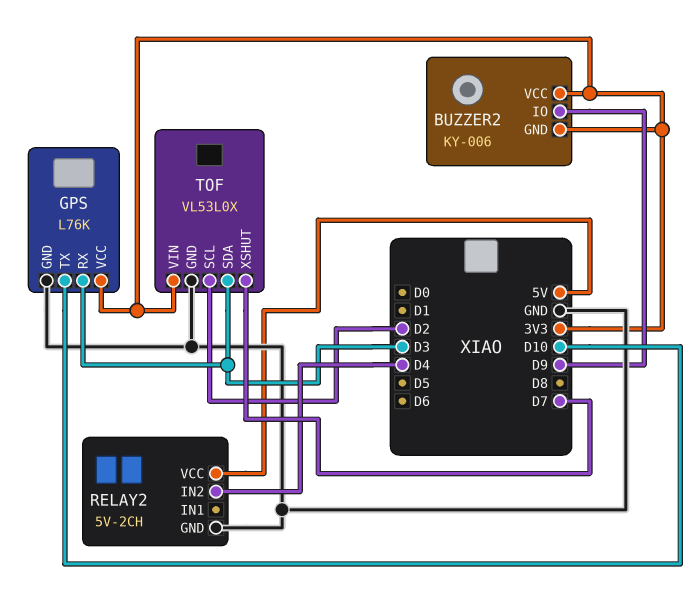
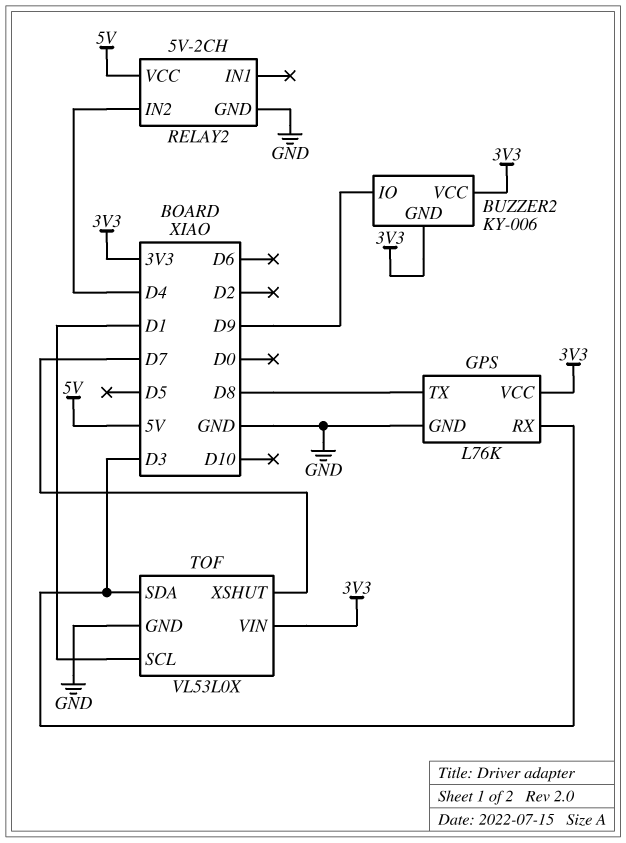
GPS pin TX: D10 -> D8
TOF pin SCL: D2 -> D1

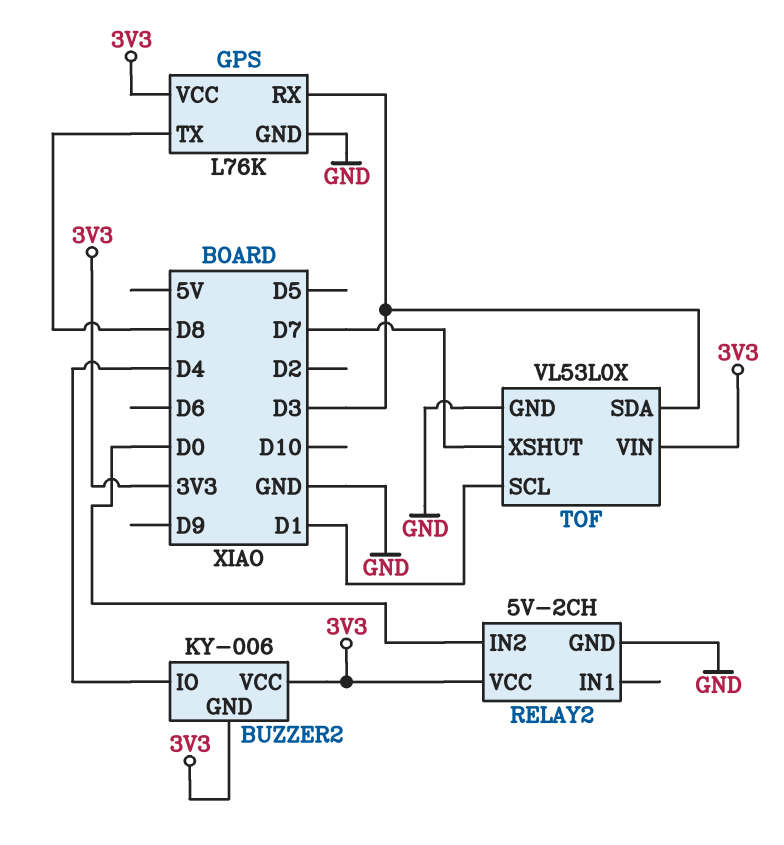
BUZZER2 pin IO: D9 -> D4
RELAY2 pin IN2: D4 -> D0
RELAY2 pin VCC: 5V -> 3V3

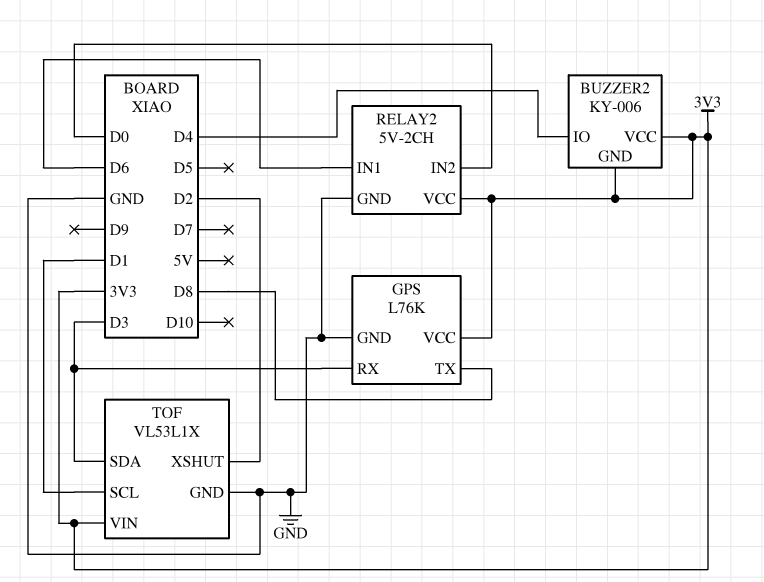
RELAY2 pin IN1: none -> D6
TOF: VL53L0X -> VL53L1X
TOF pin XSHUT: D7 -> D2

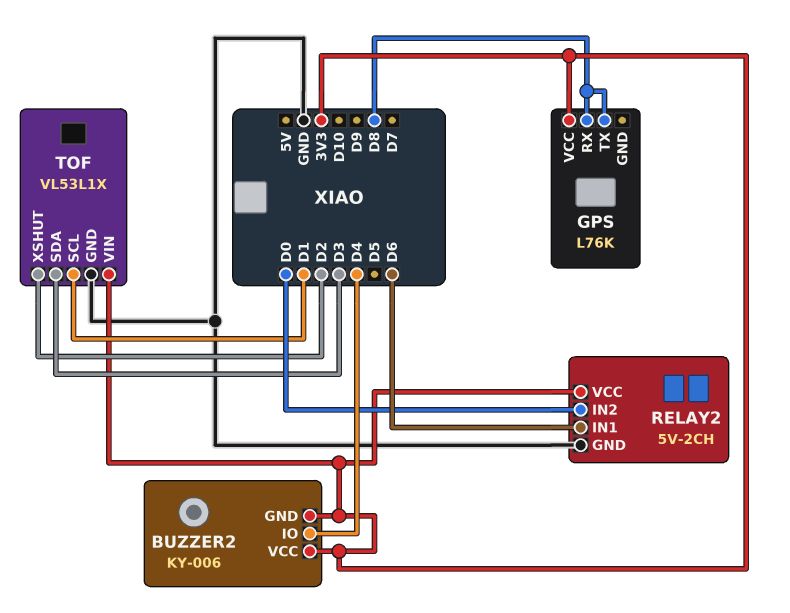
GPS pin GND: GND -> none
GPS pin RX: D3 -> D8

